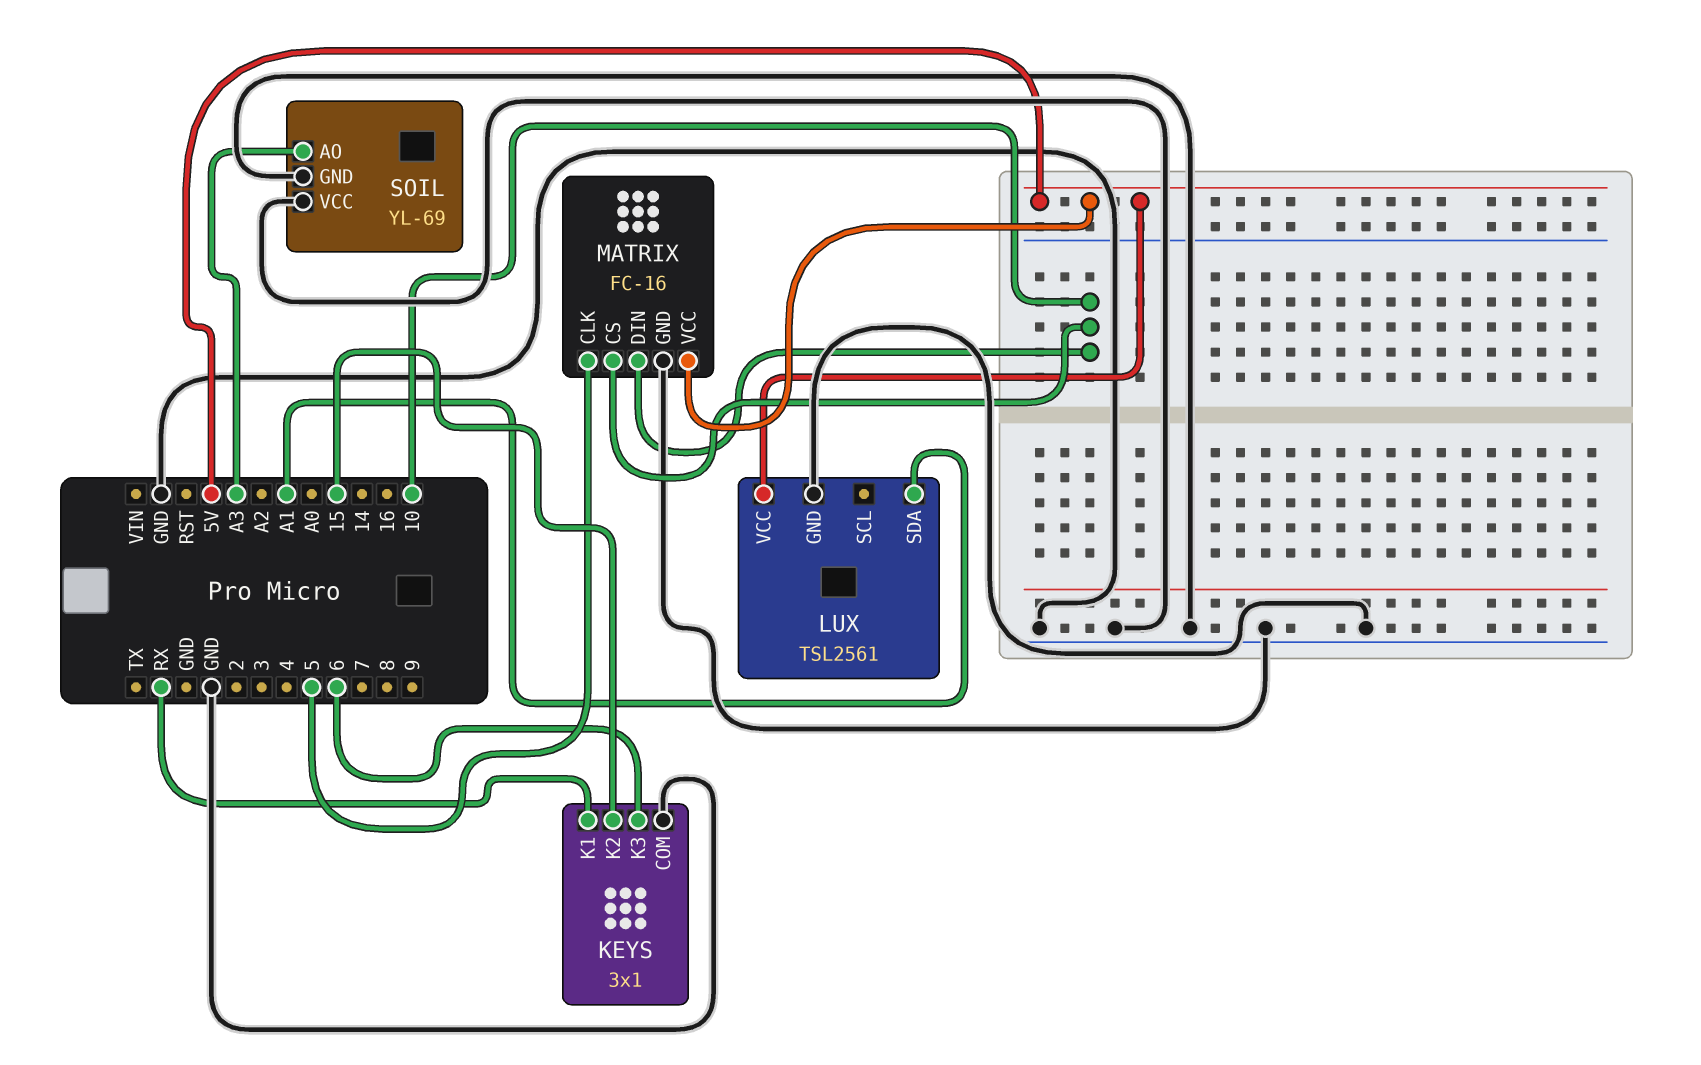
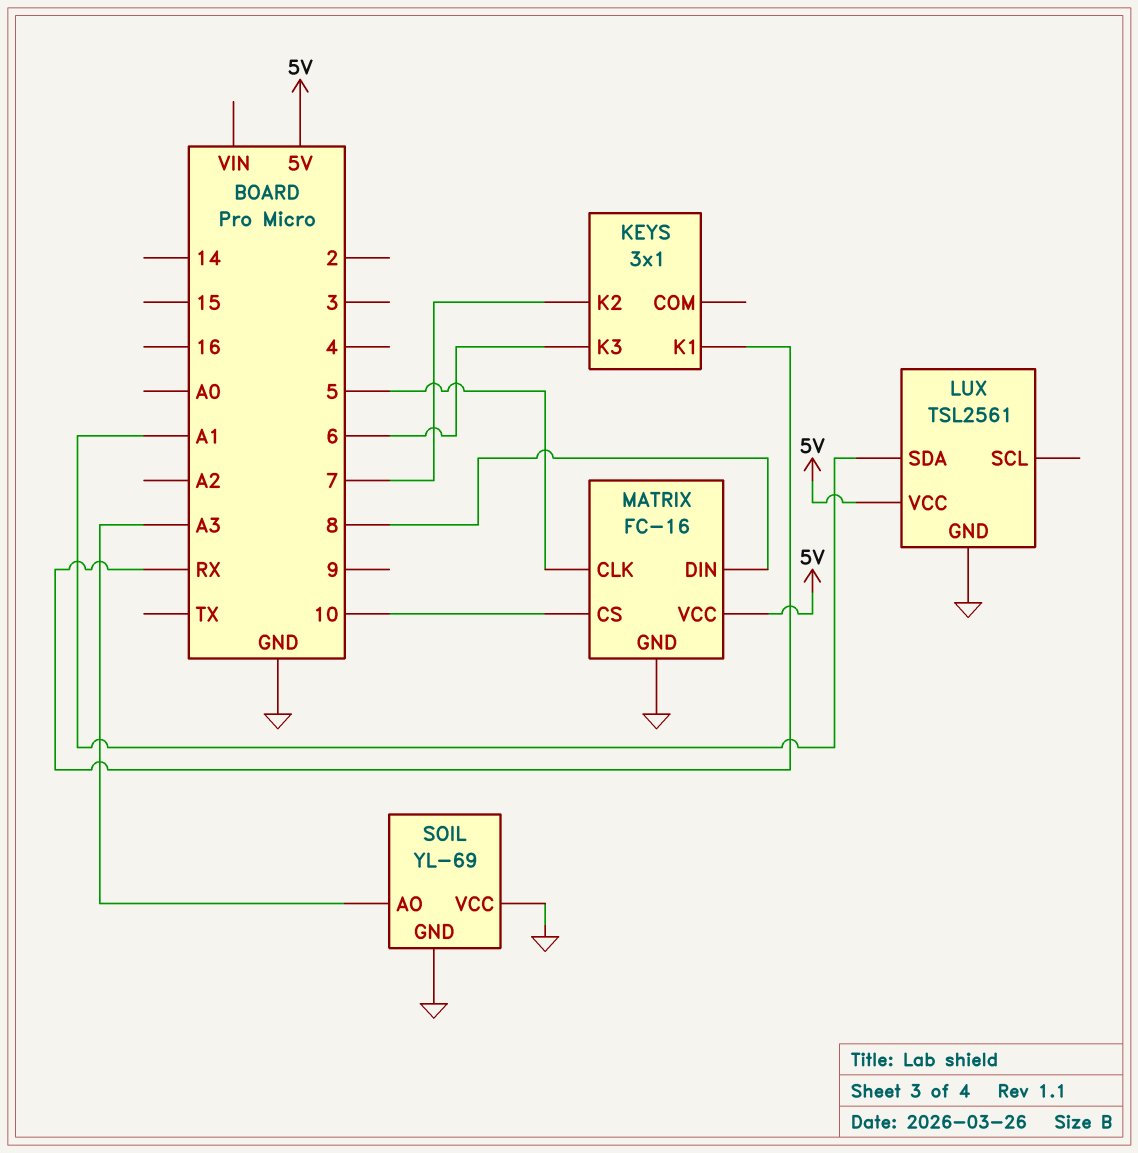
KEYS pin COM: GND -> none
KEYS pin K2: 15 -> 7
MATRIX pin DIN: 10 -> 8

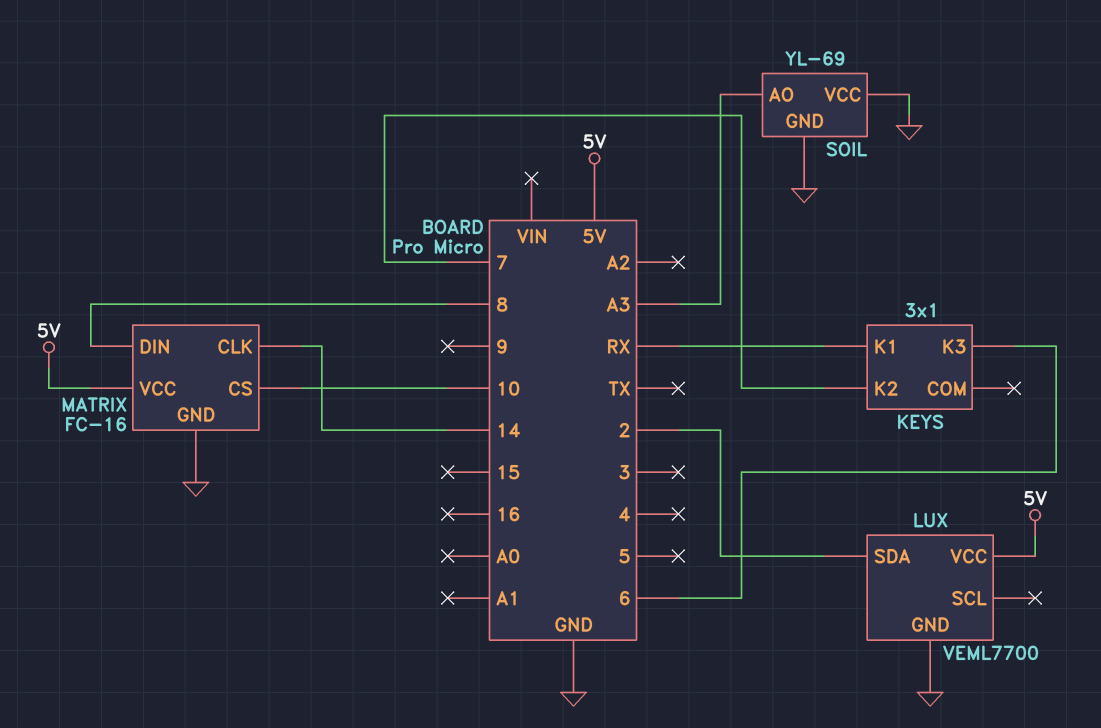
LUX: TSL2561 -> VEML7700
LUX pin SDA: A1 -> 2
MATRIX pin CLK: 5 -> 14

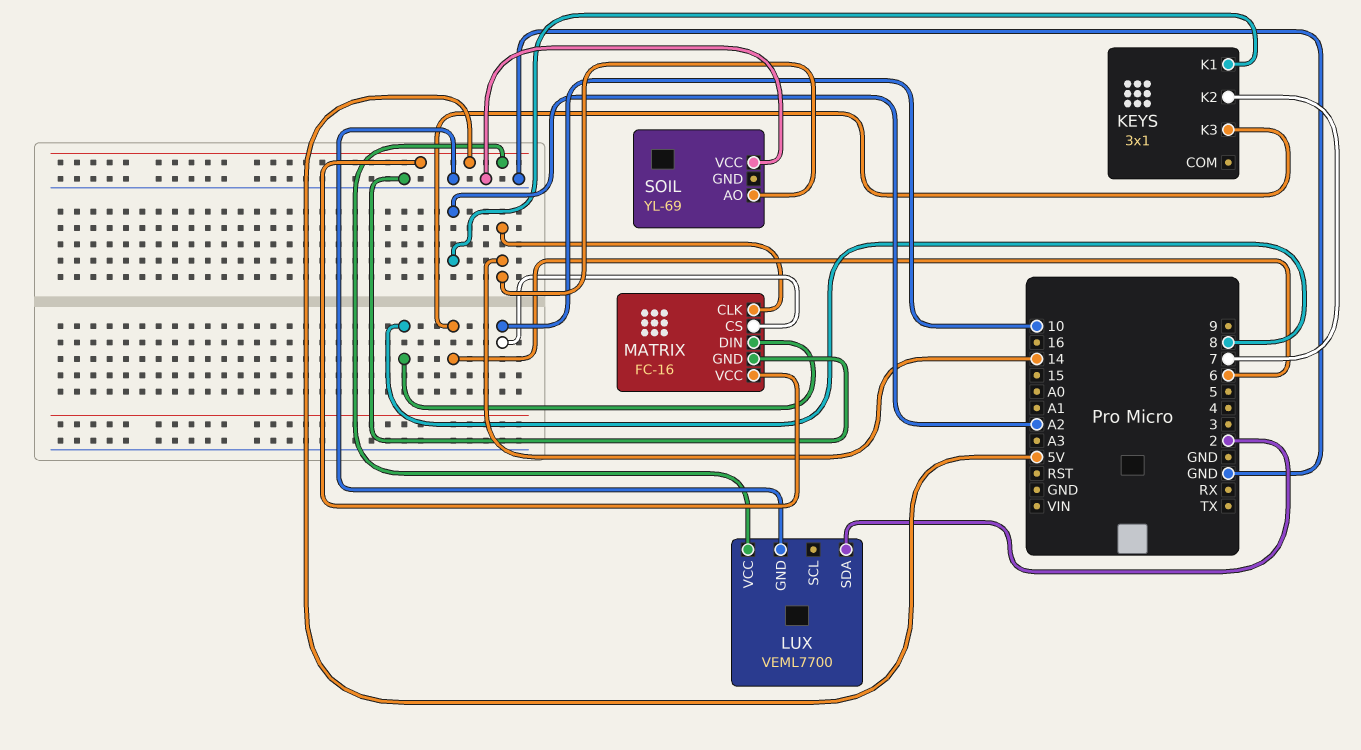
KEYS pin K1: RX -> A2
SOIL pin AO: A3 -> 14
SOIL pin GND: GND -> none

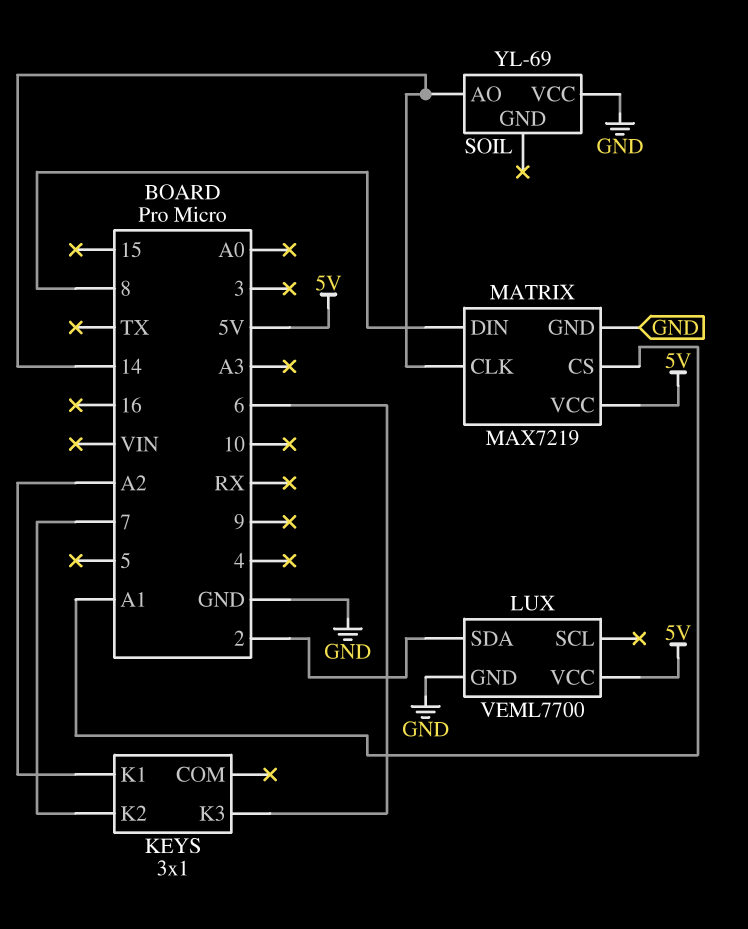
MATRIX: FC-16 -> MAX7219
MATRIX pin CS: 10 -> A1

